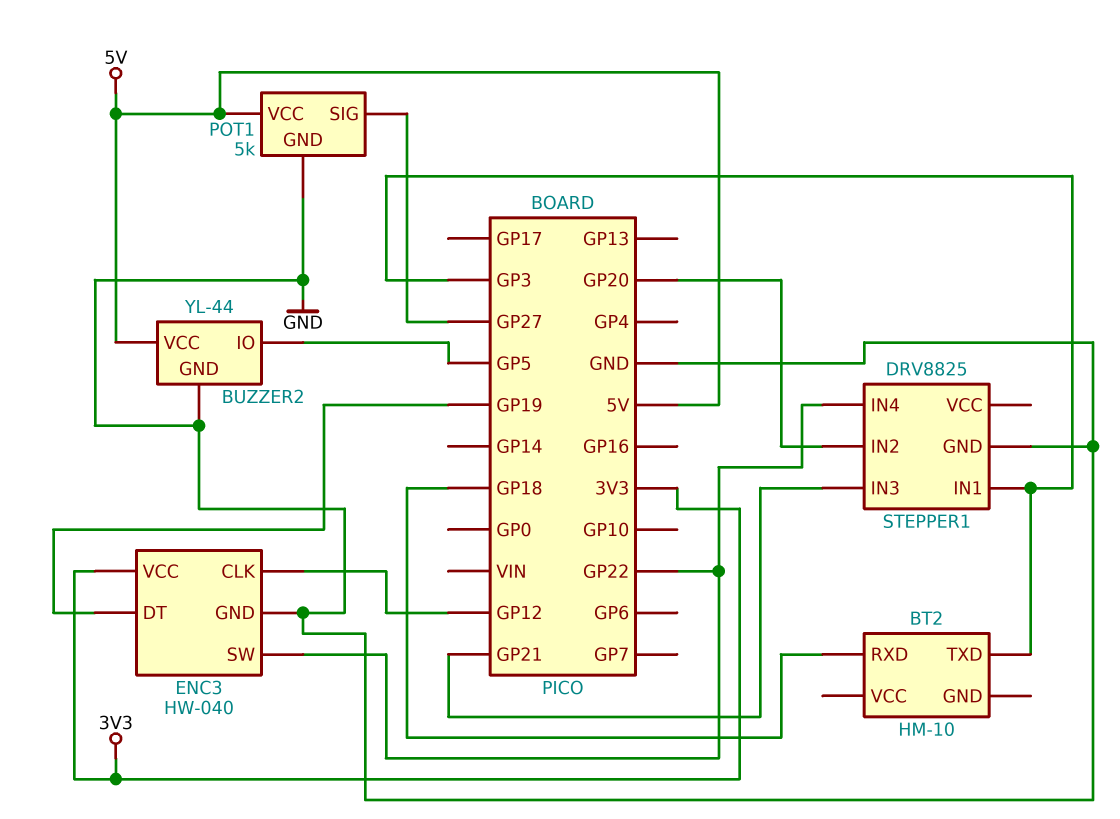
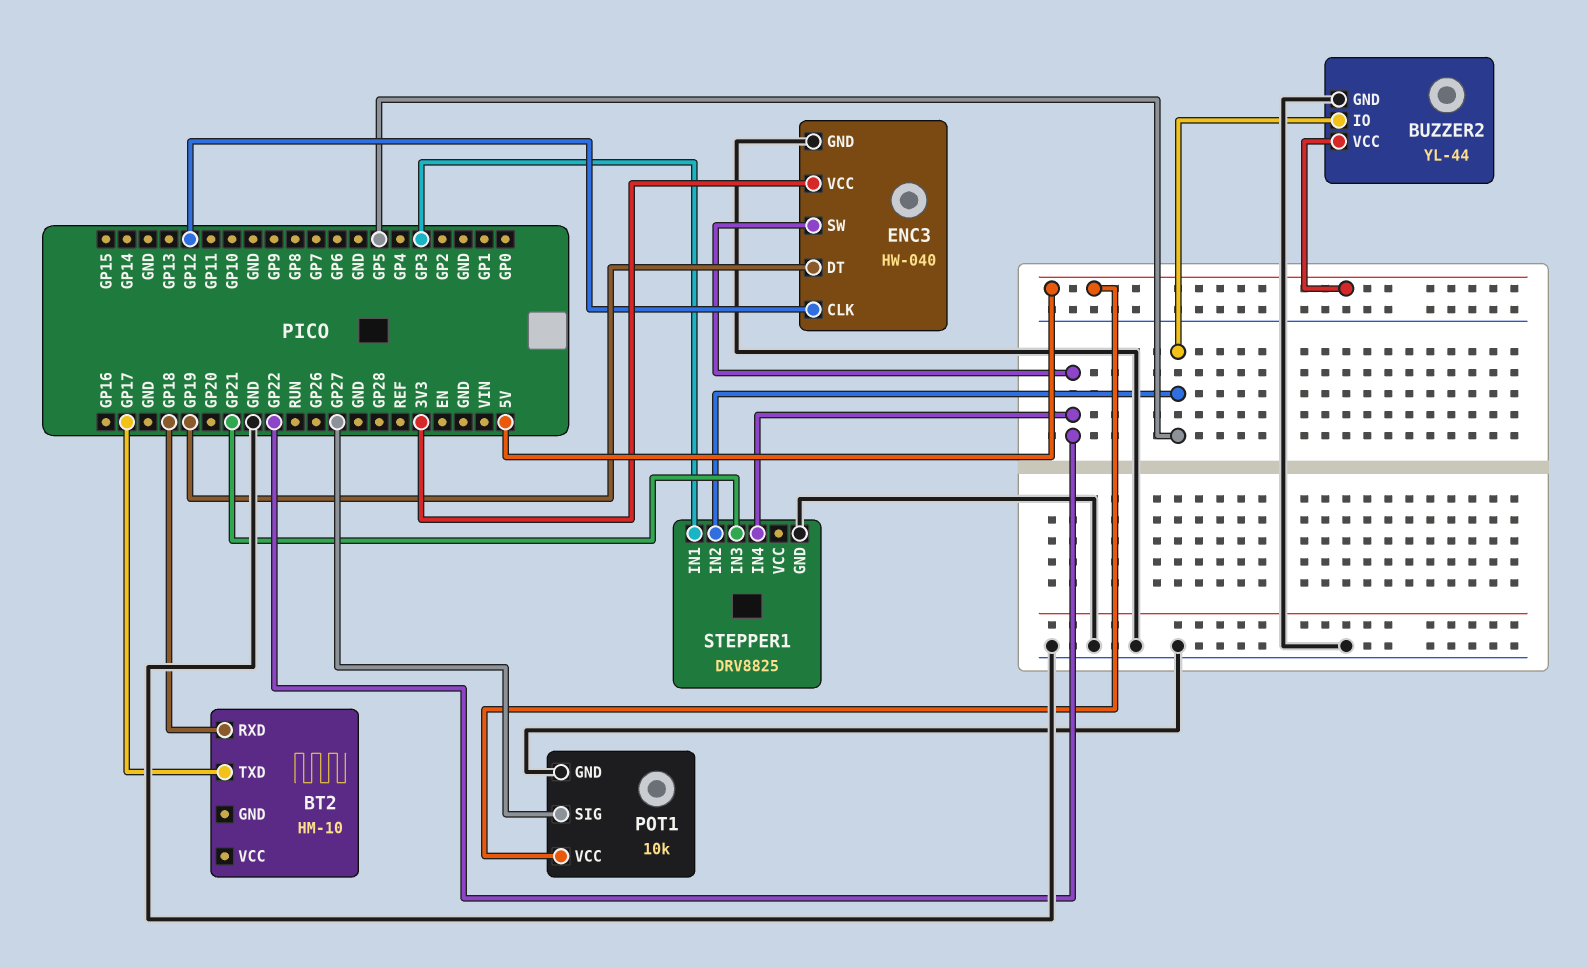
BT2 pin TXD: GP3 -> GP17
POT1: 5k -> 10k
STEPPER1 pin IN2: GP20 -> GP5

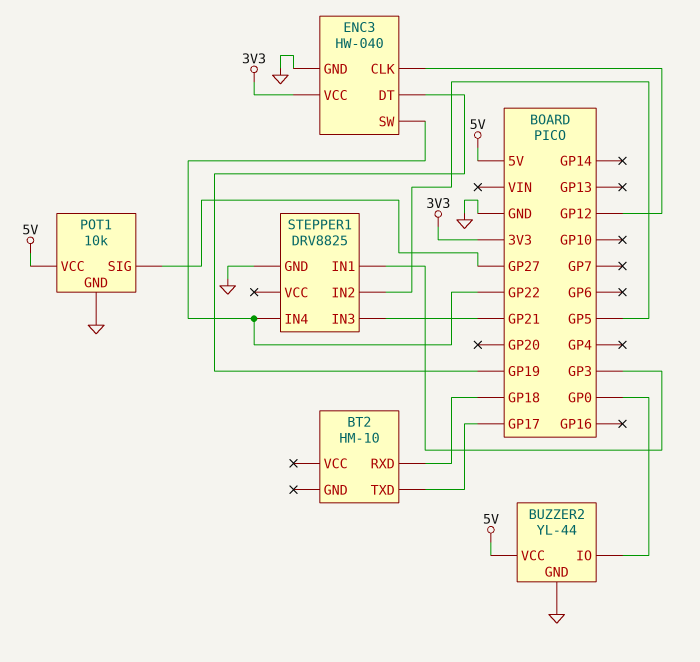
BUZZER2 pin IO: GP5 -> GP0

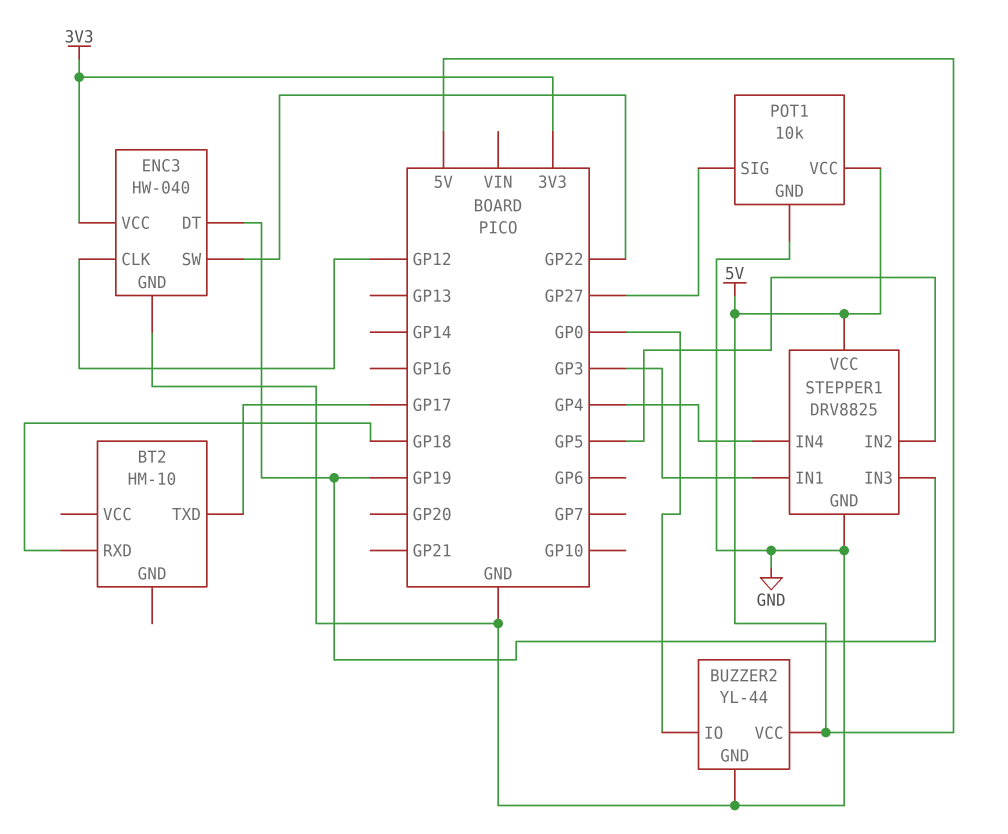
STEPPER1 pin IN3: GP21 -> GP19
STEPPER1 pin IN4: GP22 -> GP4
STEPPER1 pin VCC: none -> 5V

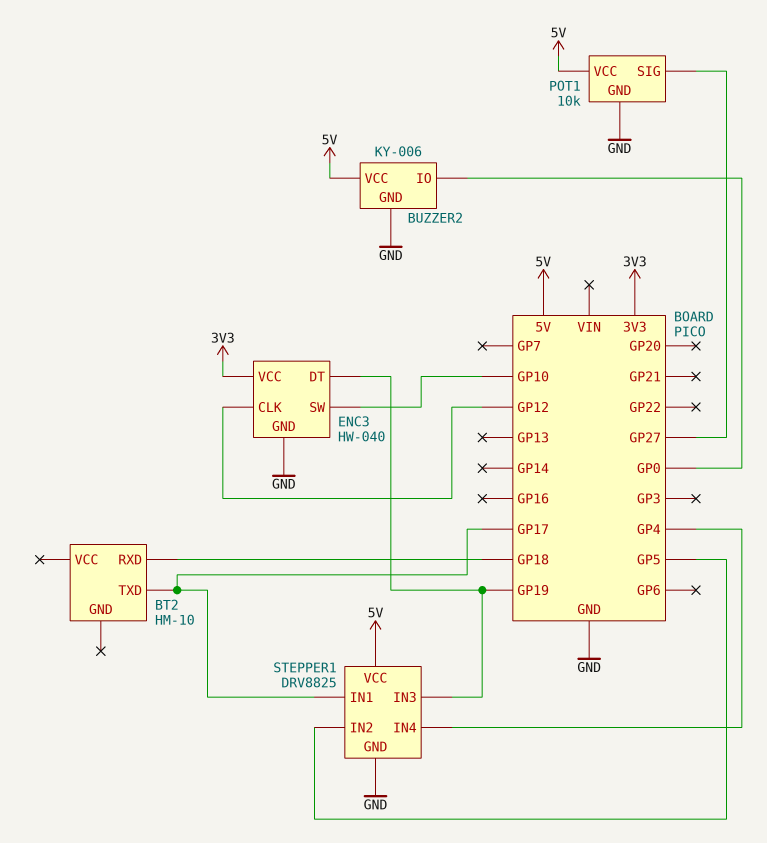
BUZZER2: YL-44 -> KY-006
ENC3 pin SW: GP22 -> GP10
STEPPER1 pin IN1: GP3 -> GP17

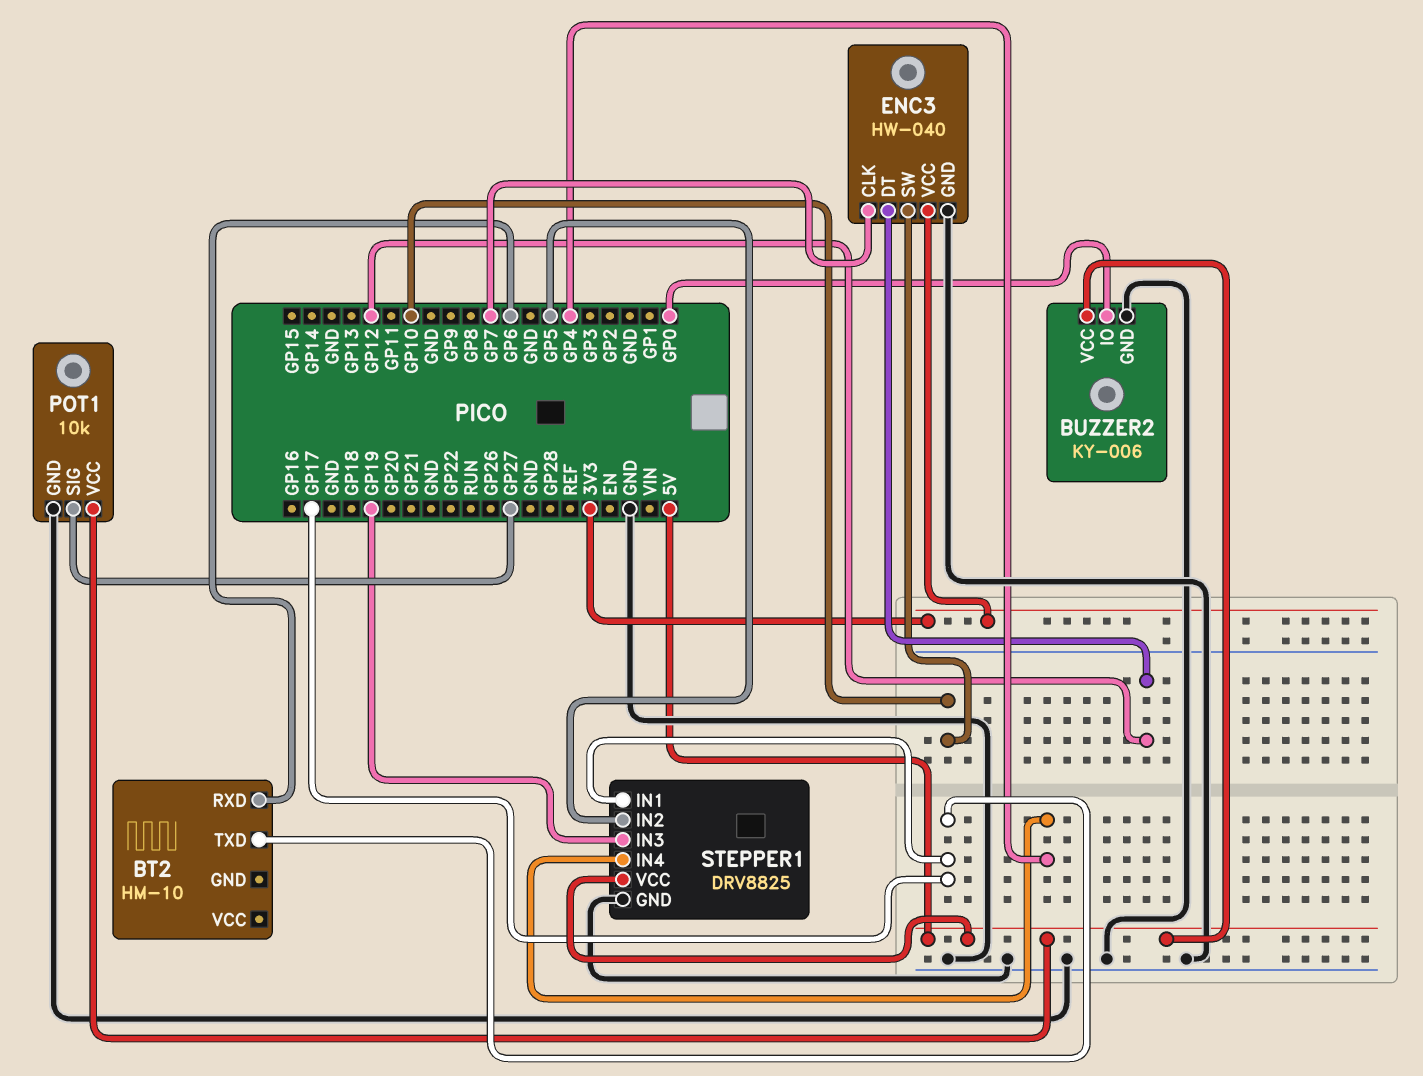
BT2 pin RXD: GP18 -> GP6
ENC3 pin CLK: GP12 -> GP7
ENC3 pin DT: GP19 -> GP12

